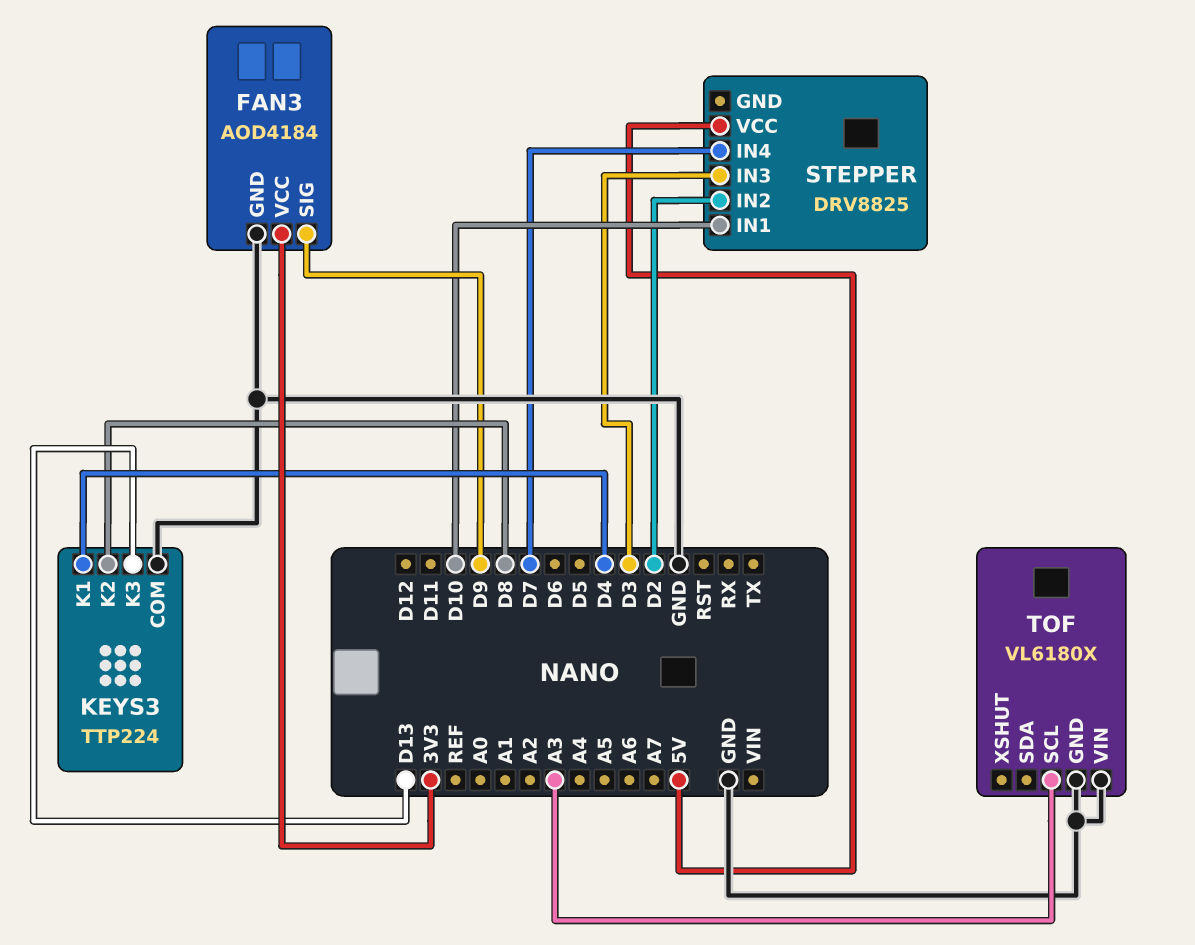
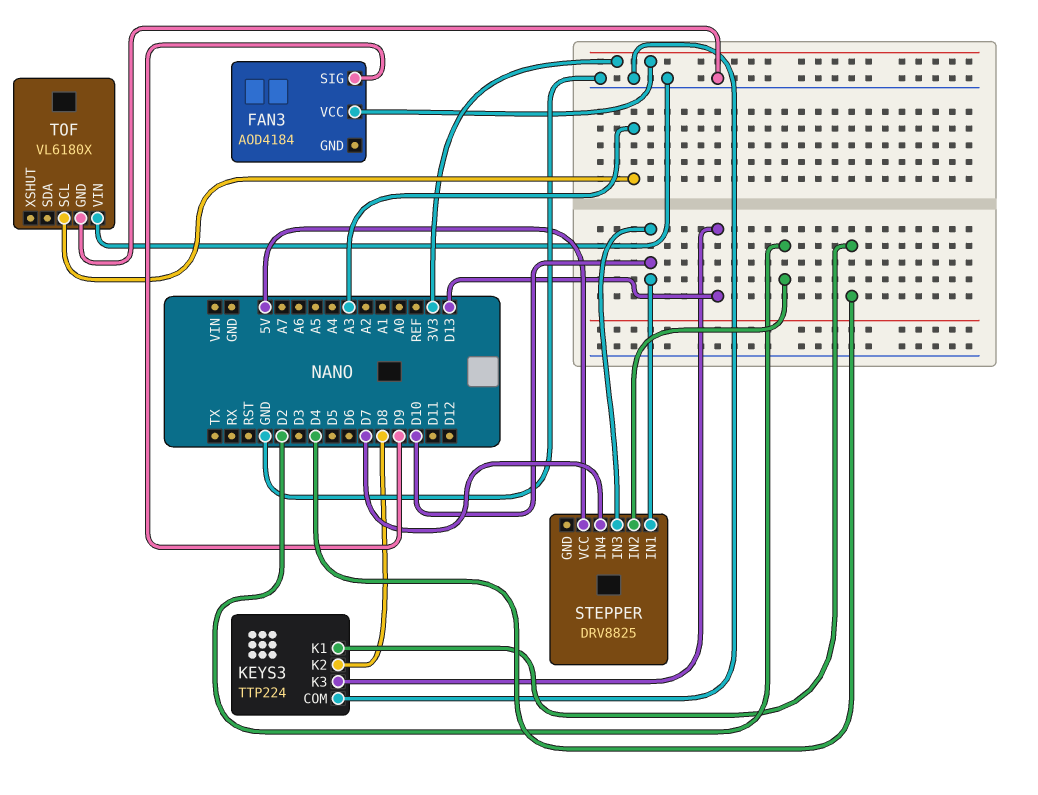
FAN3 pin GND: GND -> none
STEPPER pin IN3: D3 -> D10

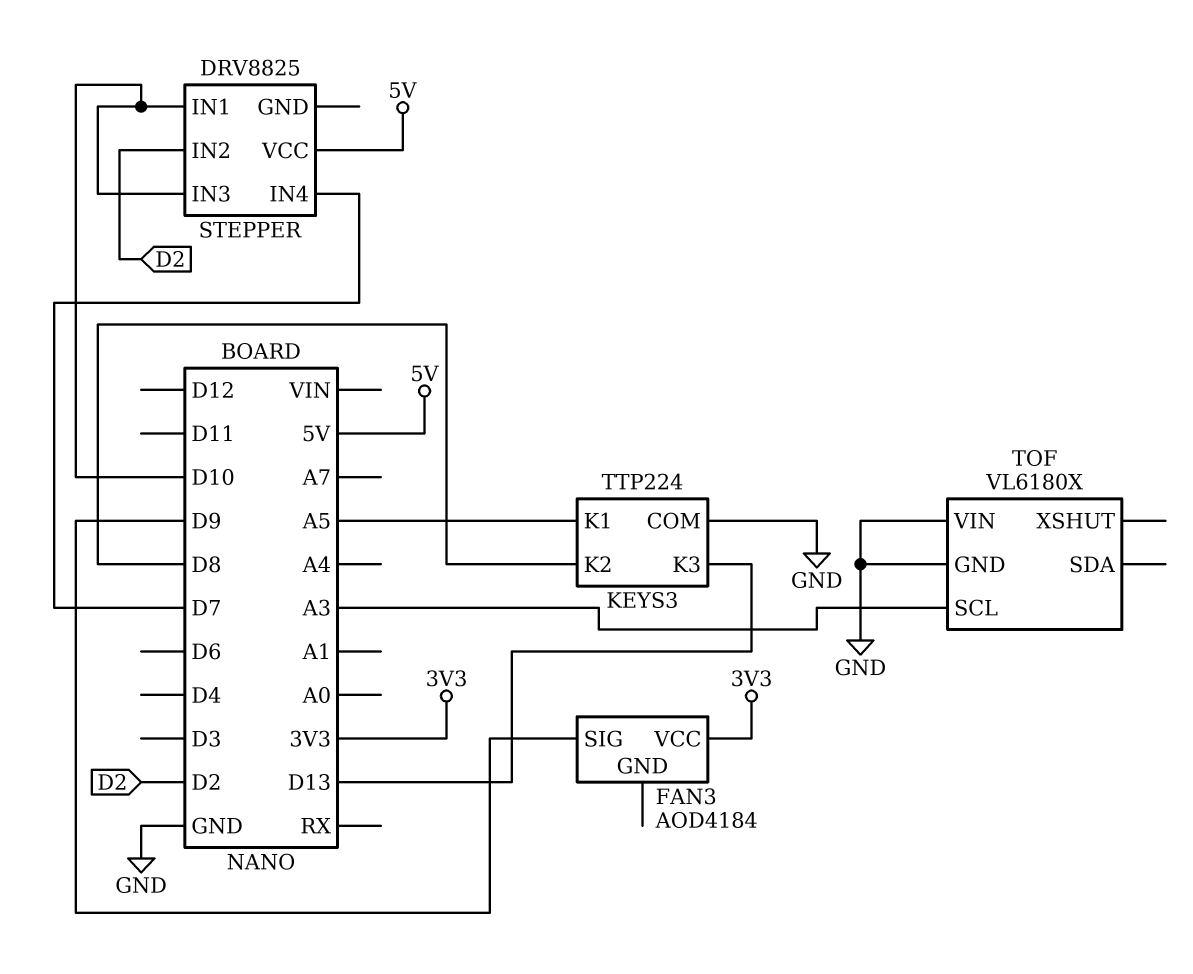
KEYS3 pin K1: D4 -> A5

